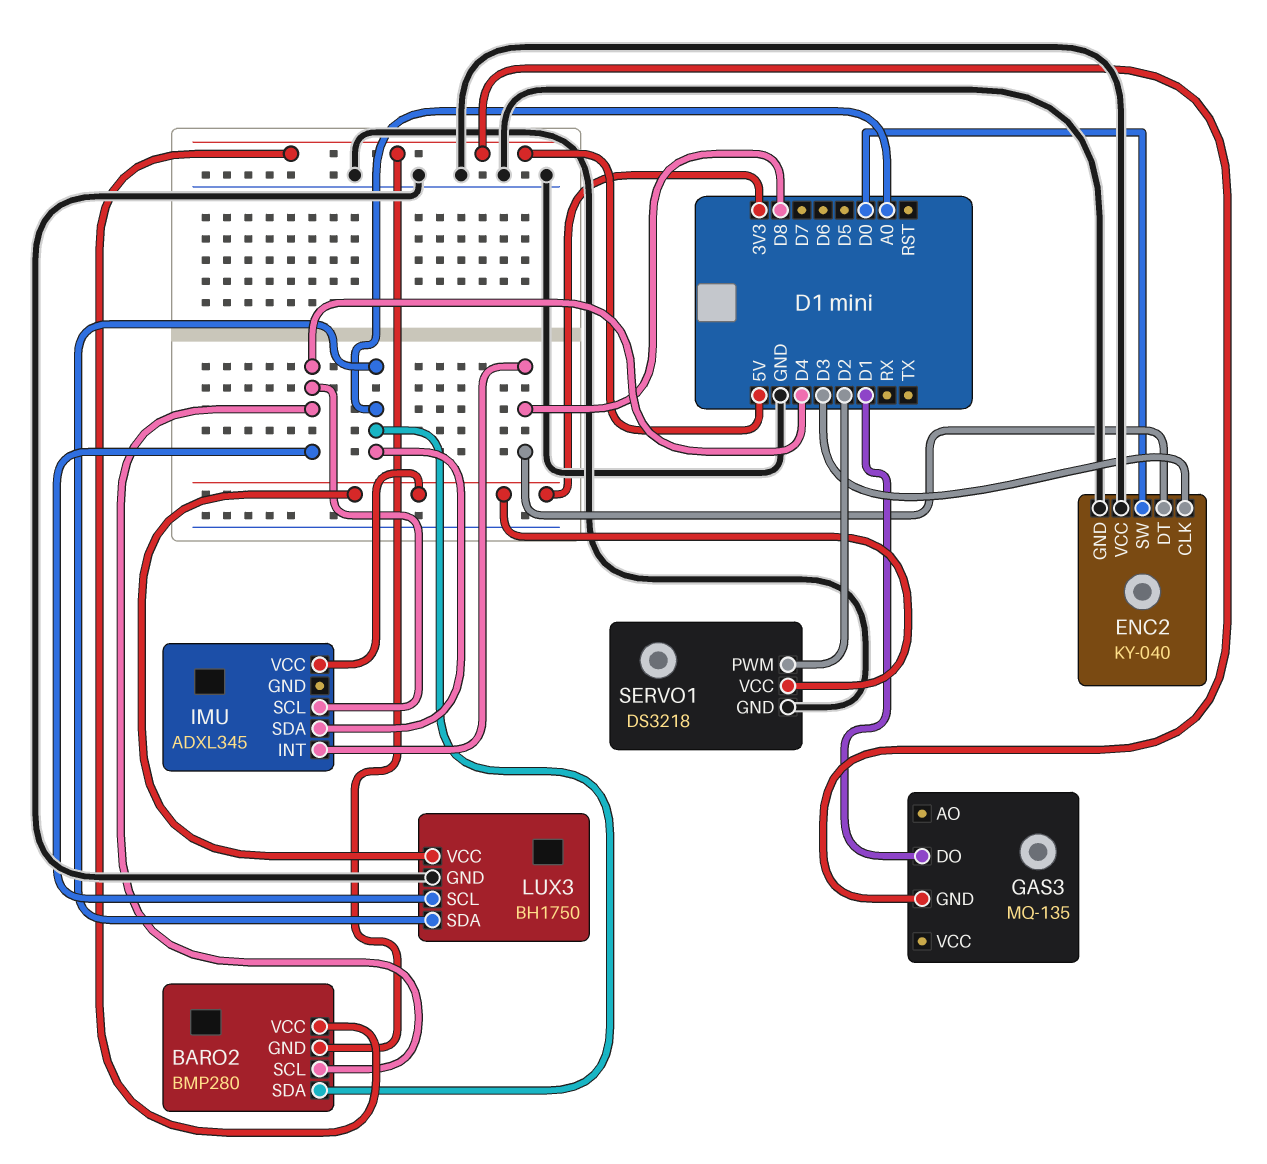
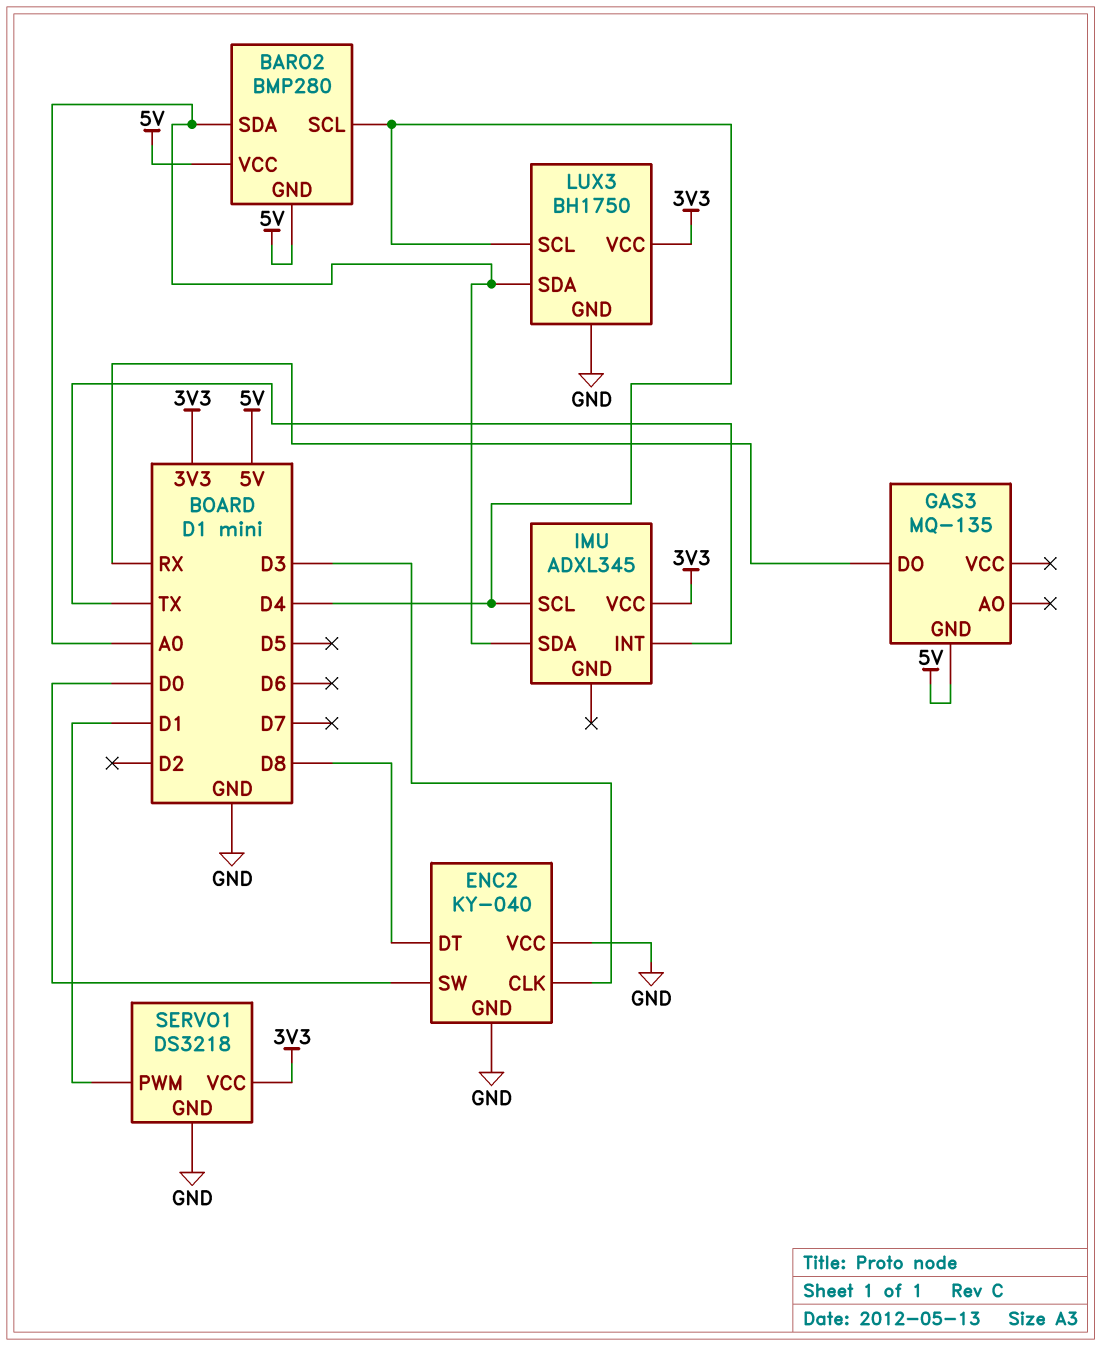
GAS3 pin DO: D1 -> RX
IMU pin INT: D8 -> TX
SERVO1 pin PWM: D2 -> D1

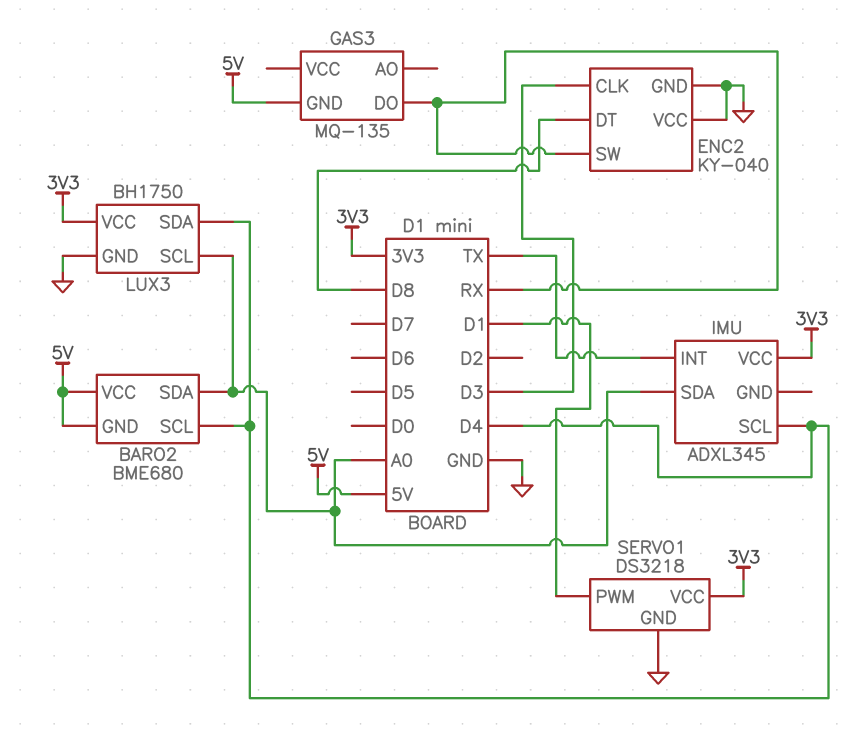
BARO2: BMP280 -> BME680
ENC2 pin SW: D0 -> RX
LUX3 pin SCL: D4 -> A0
LUX3 pin SDA: A0 -> D4

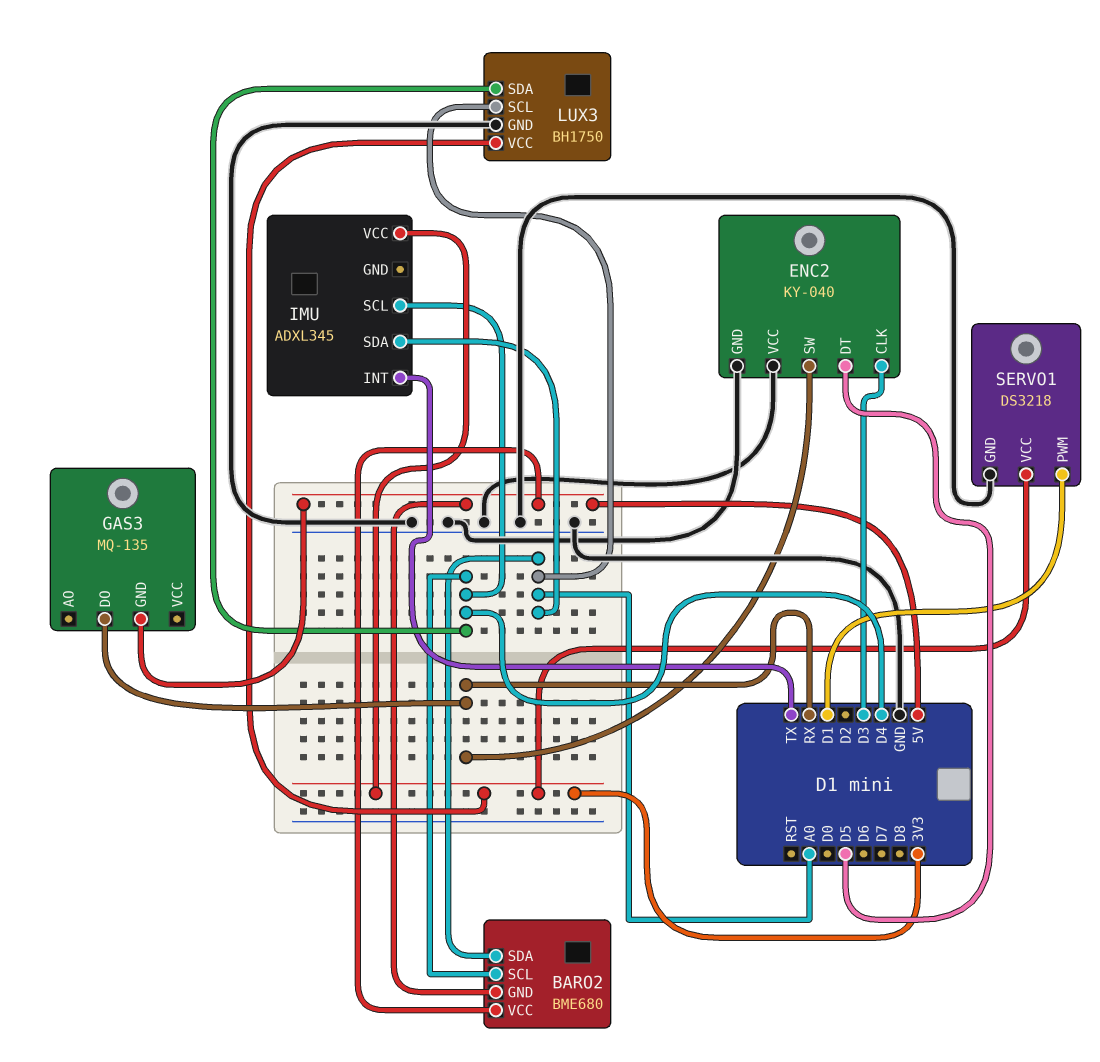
ENC2 pin DT: D8 -> D5

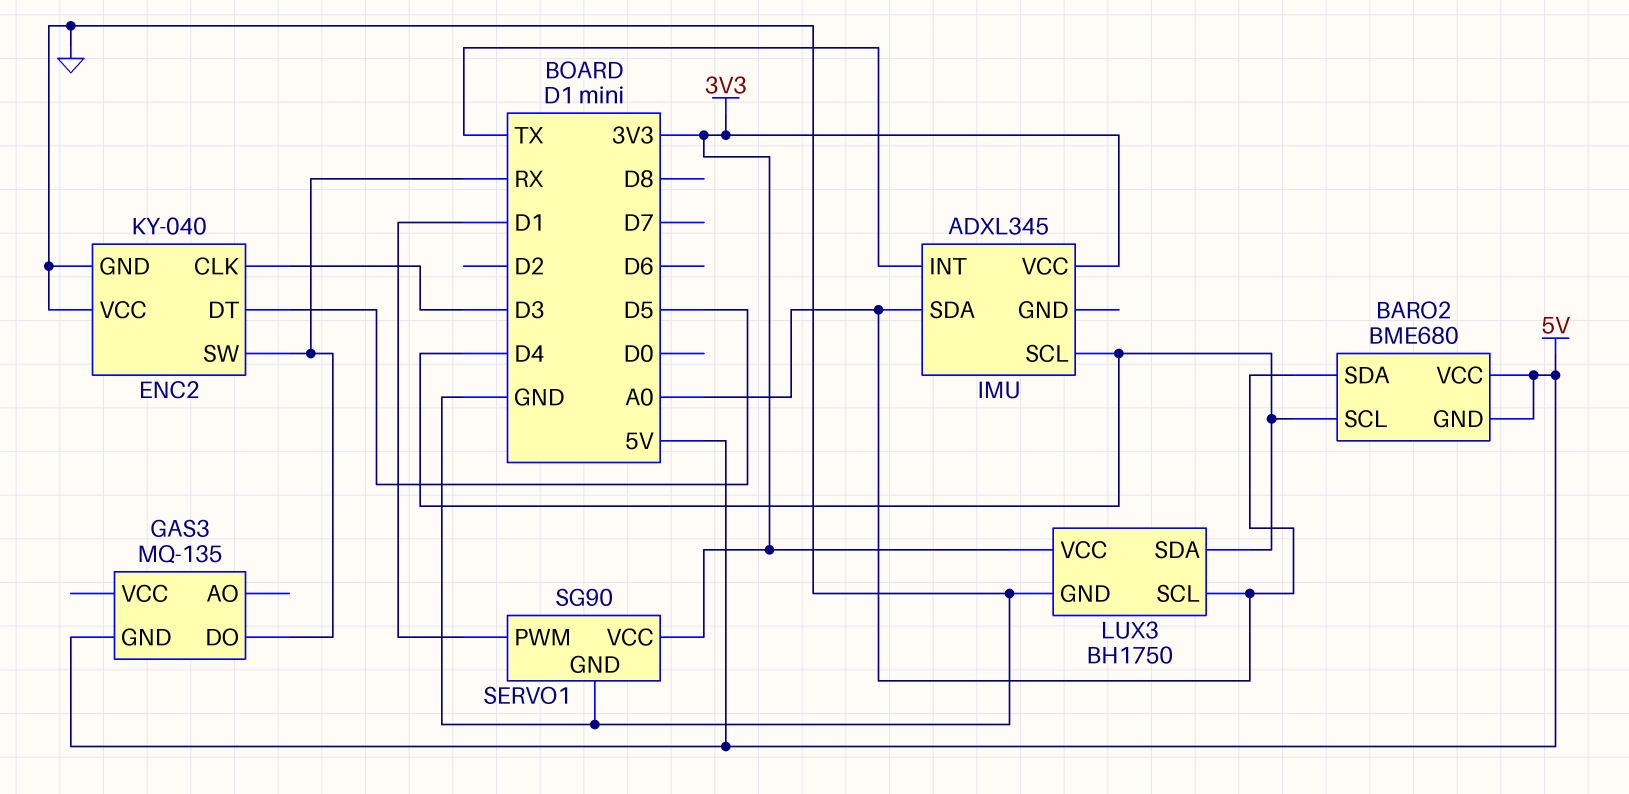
SERVO1: DS3218 -> SG90

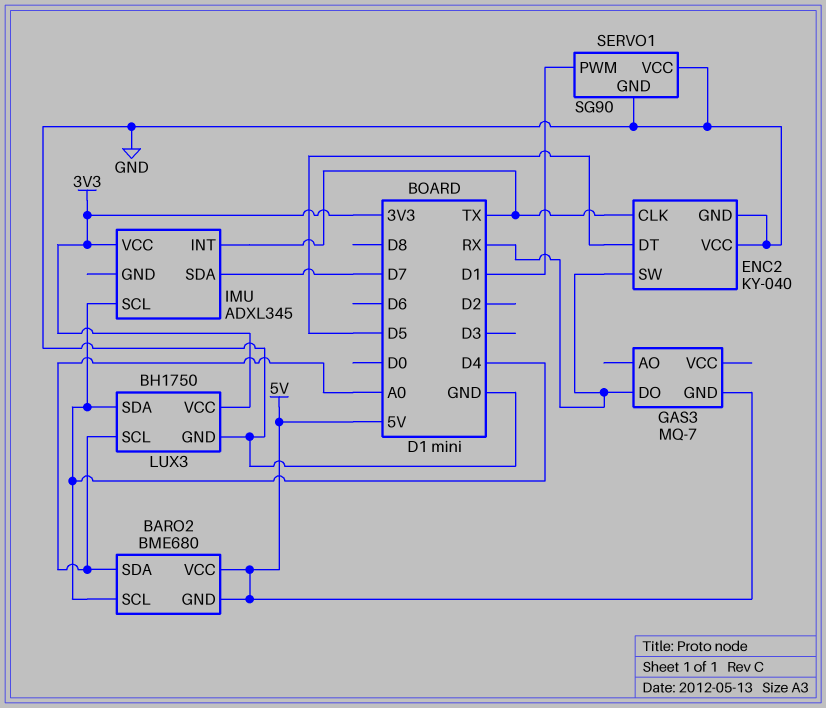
ENC2 pin CLK: D3 -> TX
GAS3: MQ-135 -> MQ-7
IMU pin SDA: A0 -> D7
SERVO1 pin VCC: 3V3 -> GND

